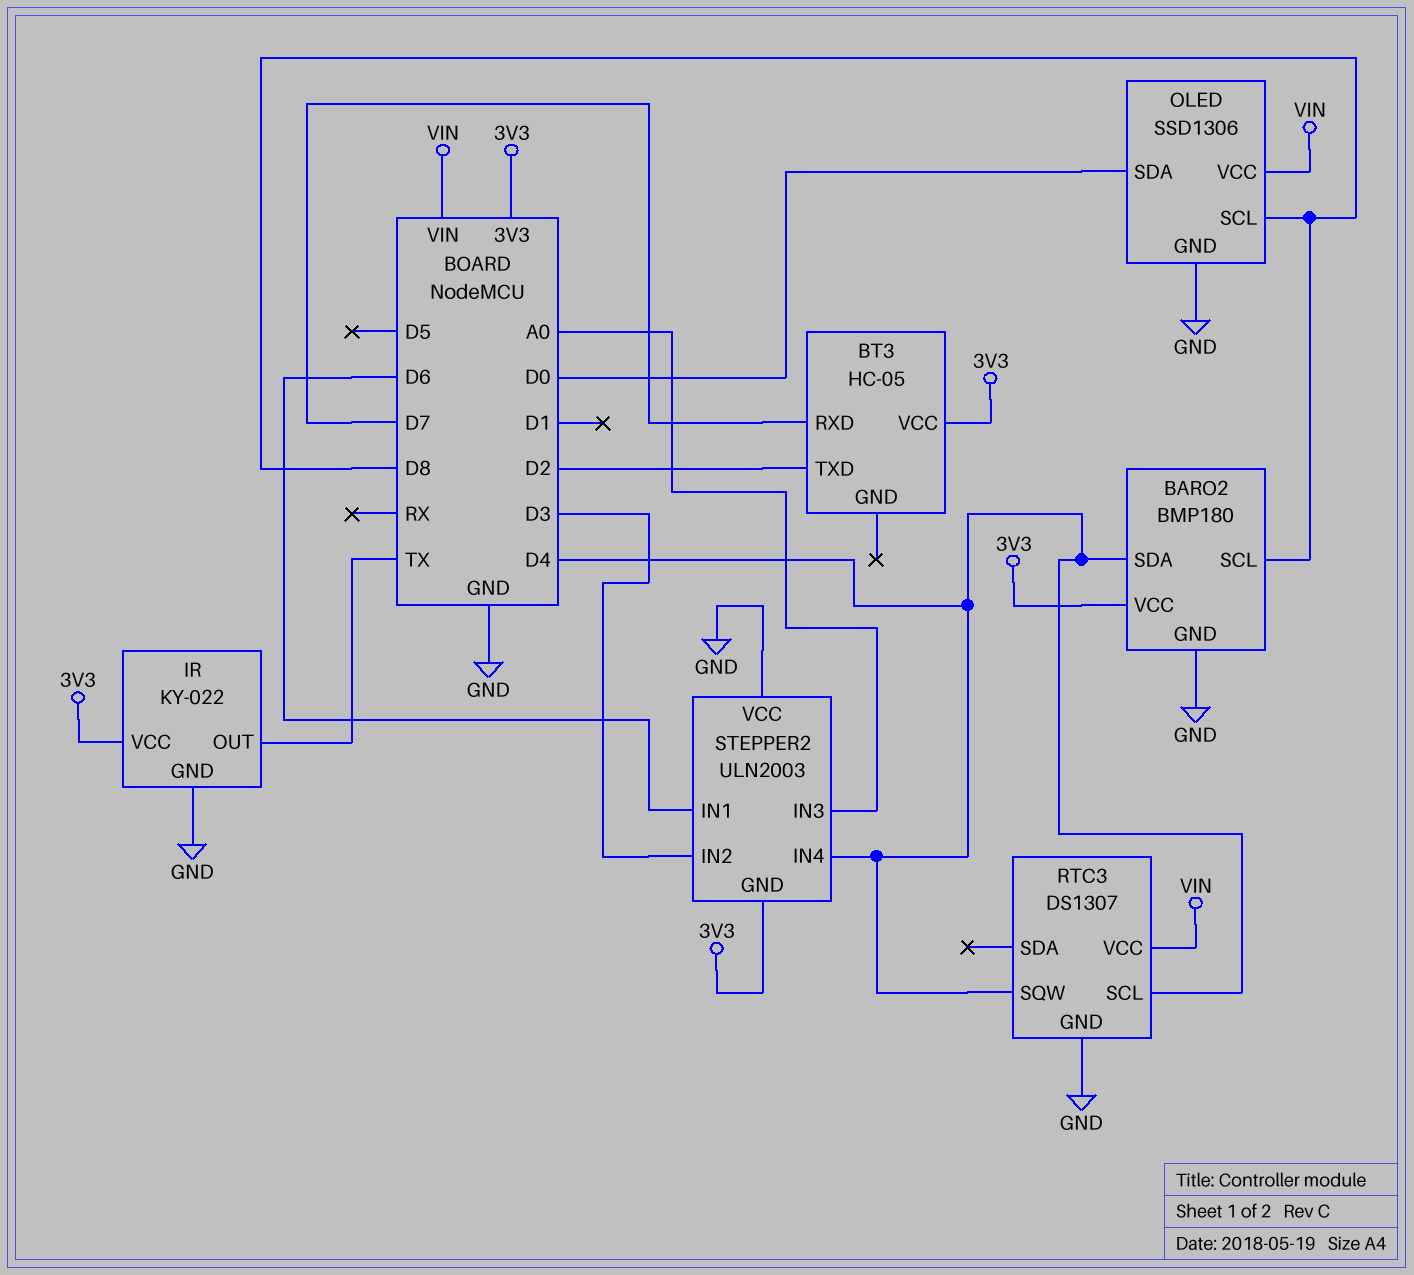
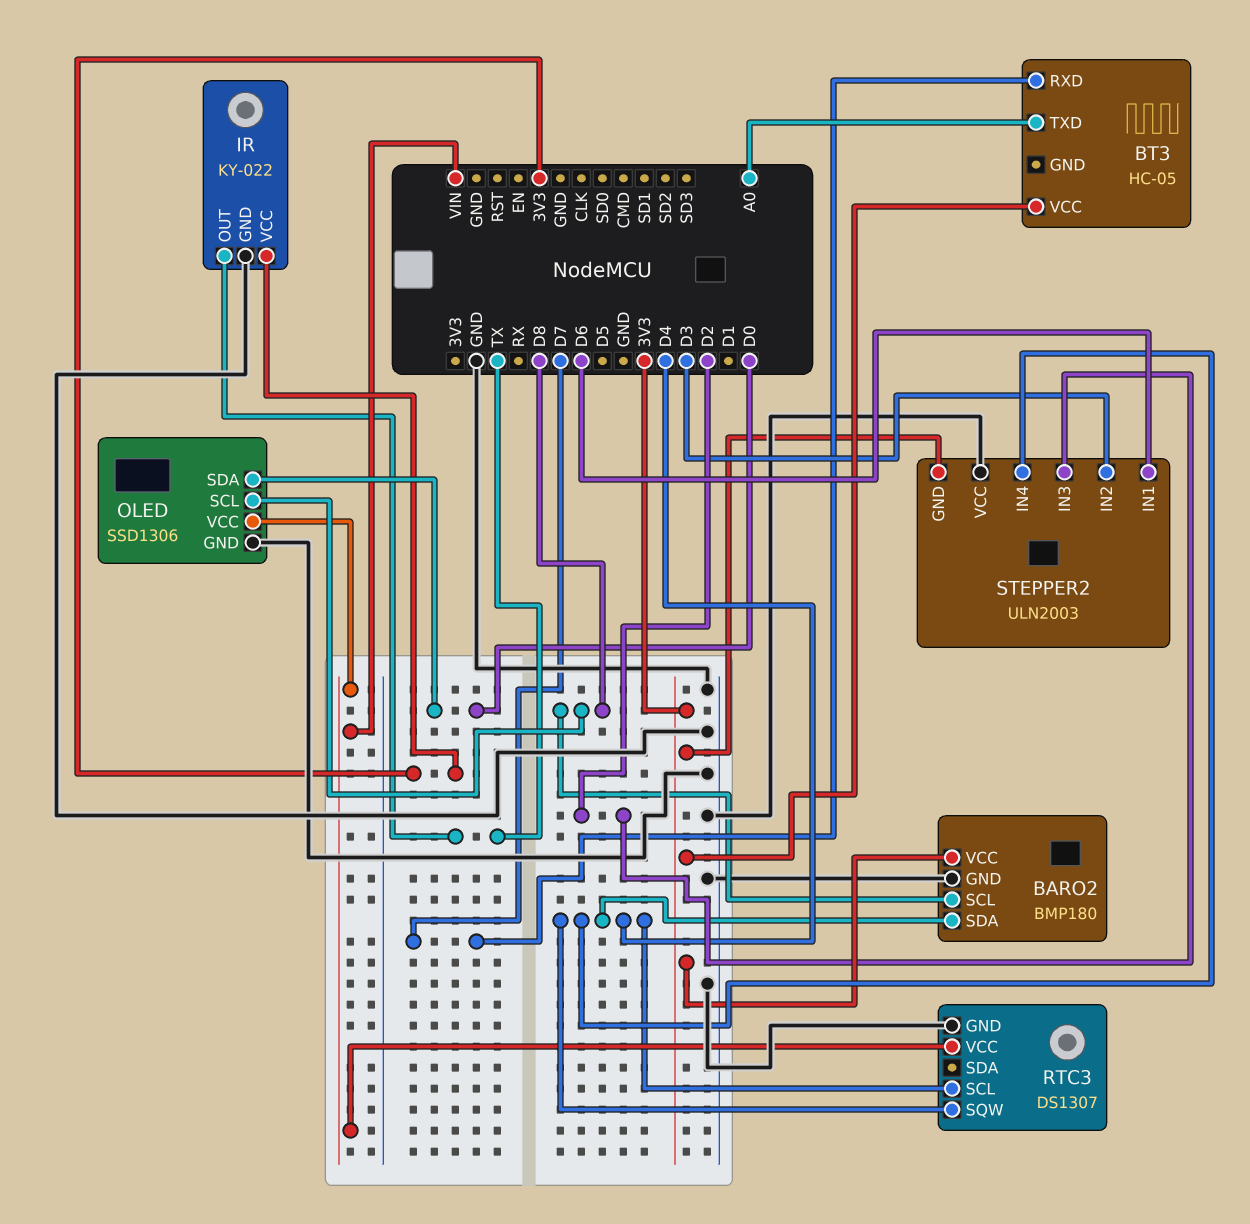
BT3 pin TXD: D2 -> A0
STEPPER2 pin IN3: A0 -> D2

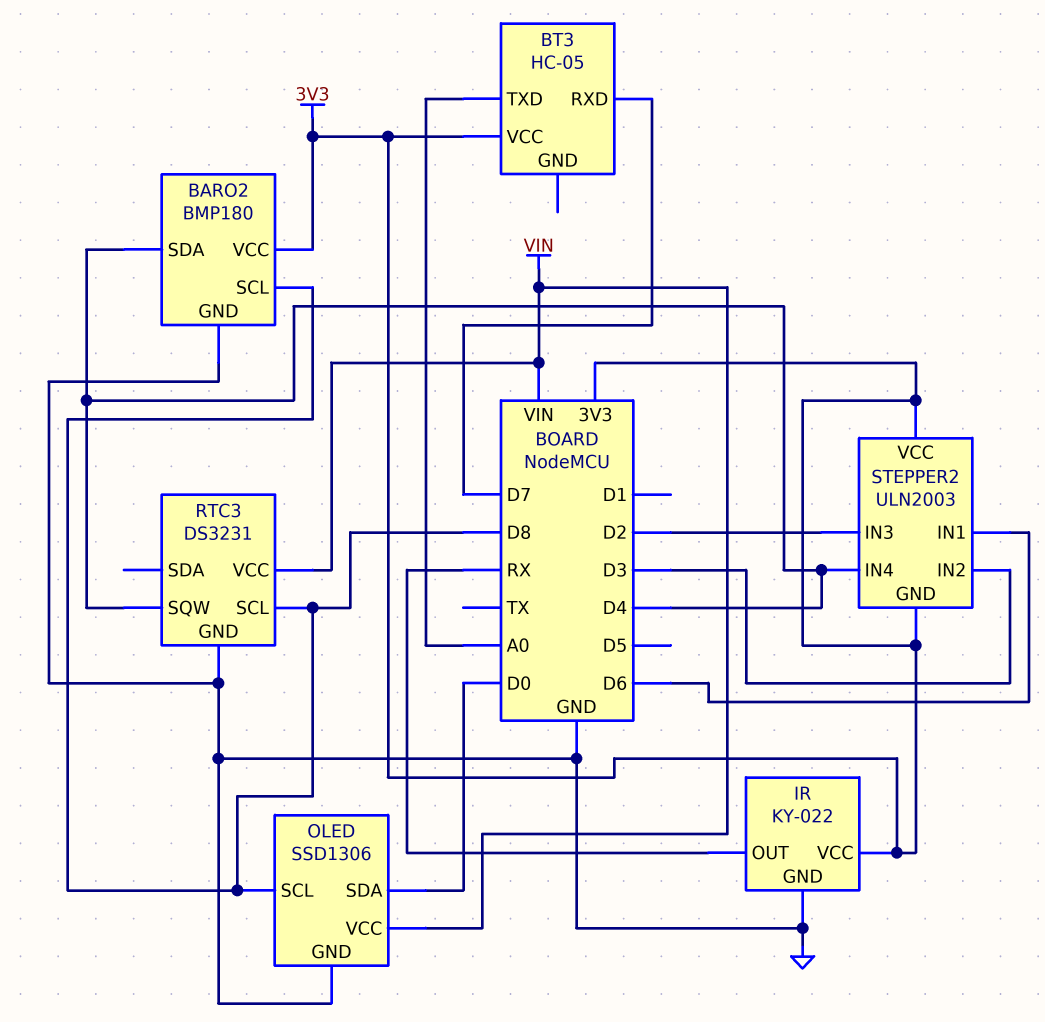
IR pin OUT: TX -> RX
RTC3: DS1307 -> DS3231
RTC3 pin SCL: D4 -> D8
STEPPER2 pin VCC: GND -> 3V3

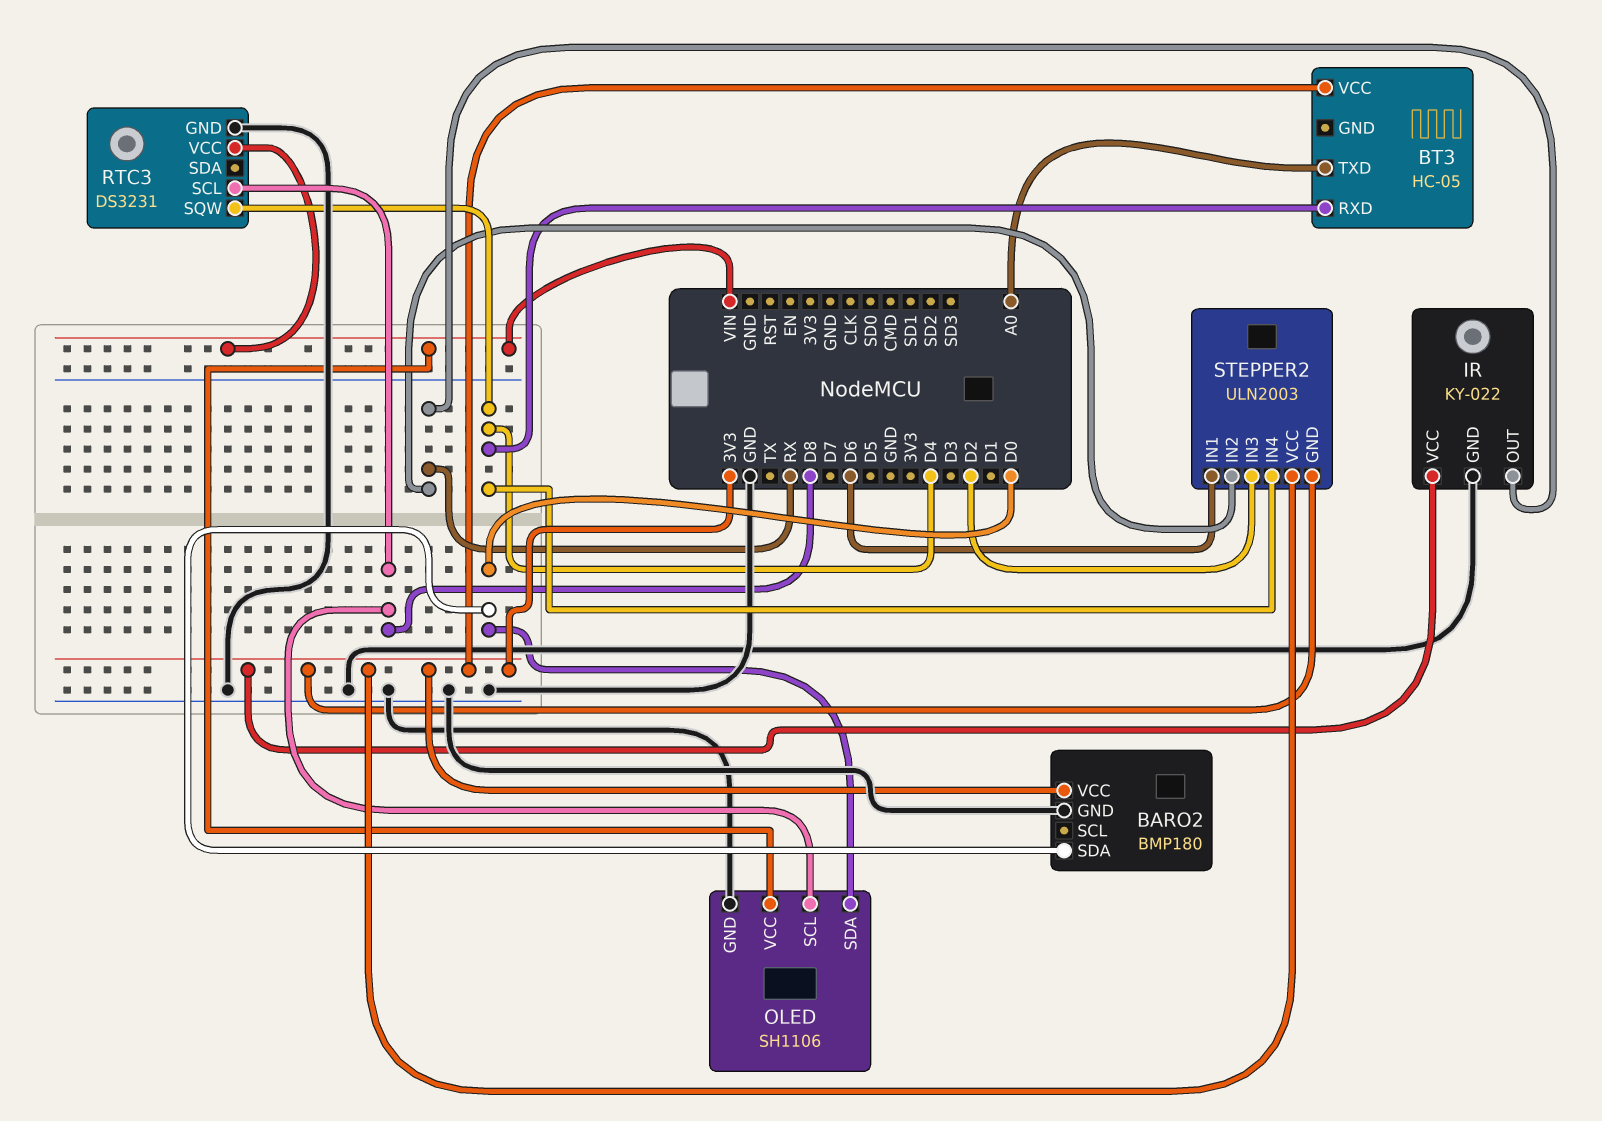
BARO2 pin SCL: D8 -> none
BARO2 pin SDA: D4 -> D0
BT3 pin RXD: D7 -> D4
OLED: SSD1306 -> SH1106
STEPPER2 pin IN2: D3 -> RX

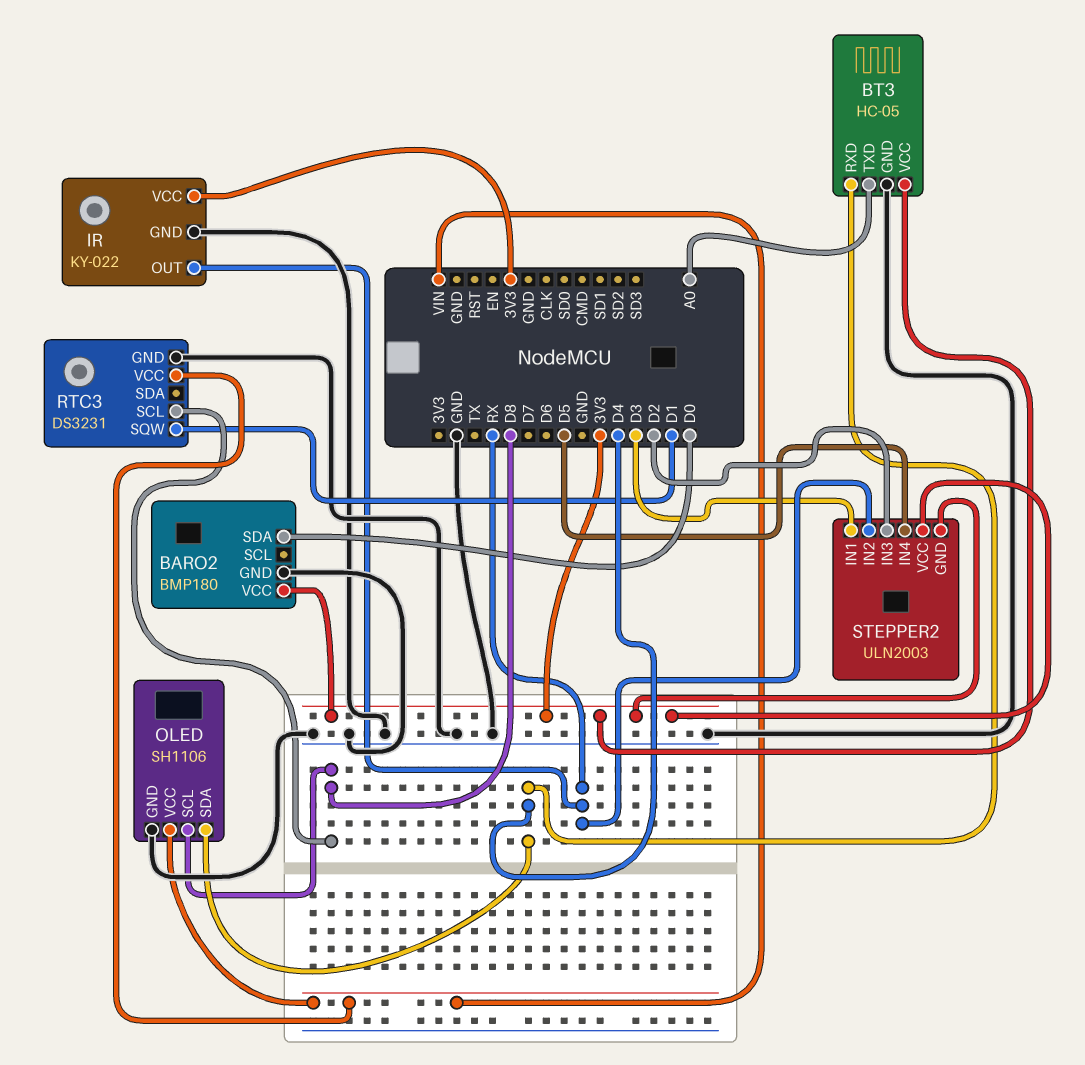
BT3 pin GND: none -> GND
OLED pin SDA: D0 -> D4
RTC3 pin SQW: D4 -> D1
STEPPER2 pin IN1: D6 -> D3
STEPPER2 pin IN4: D4 -> D5

